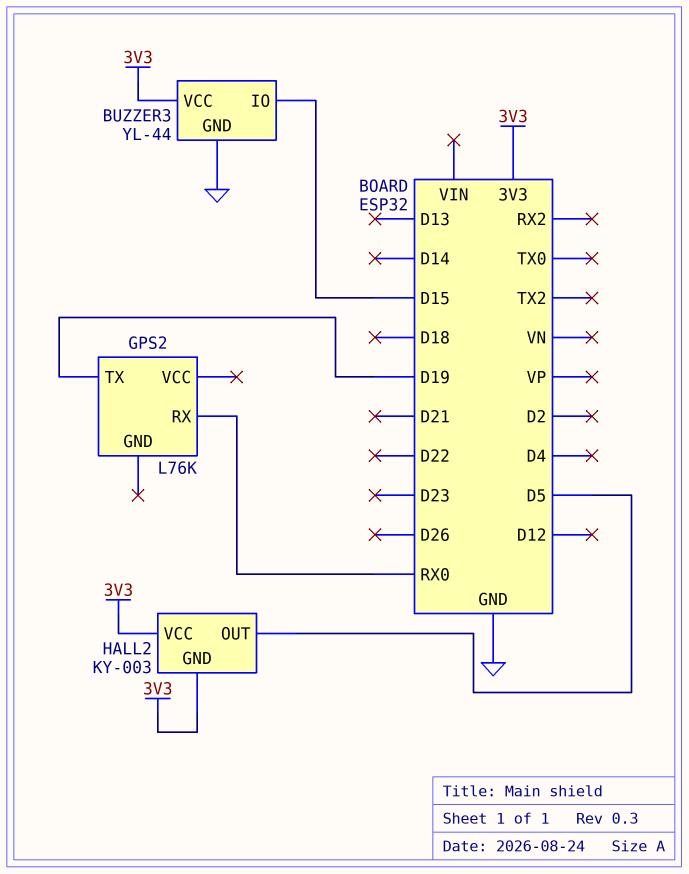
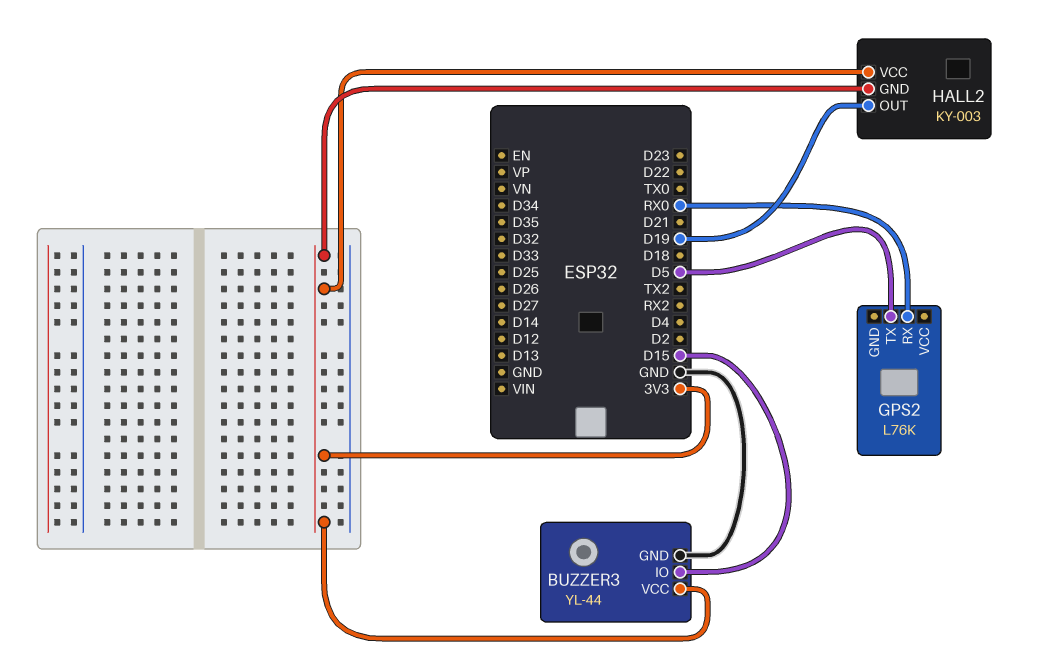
GPS2 pin TX: D19 -> D5
HALL2 pin OUT: D5 -> D19

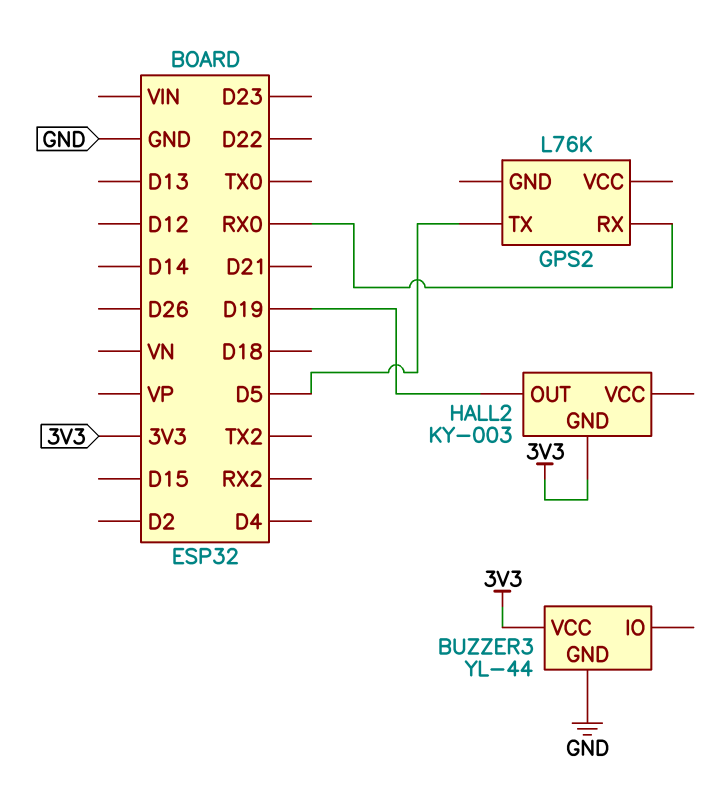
BUZZER3 pin IO: D15 -> none
HALL2 pin VCC: 3V3 -> none

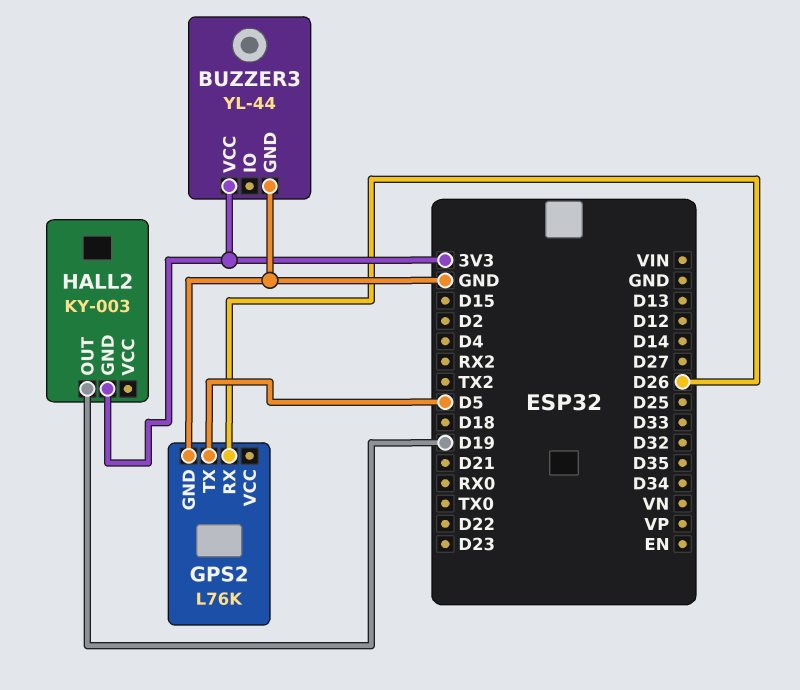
GPS2 pin GND: none -> GND
GPS2 pin RX: RX0 -> D26

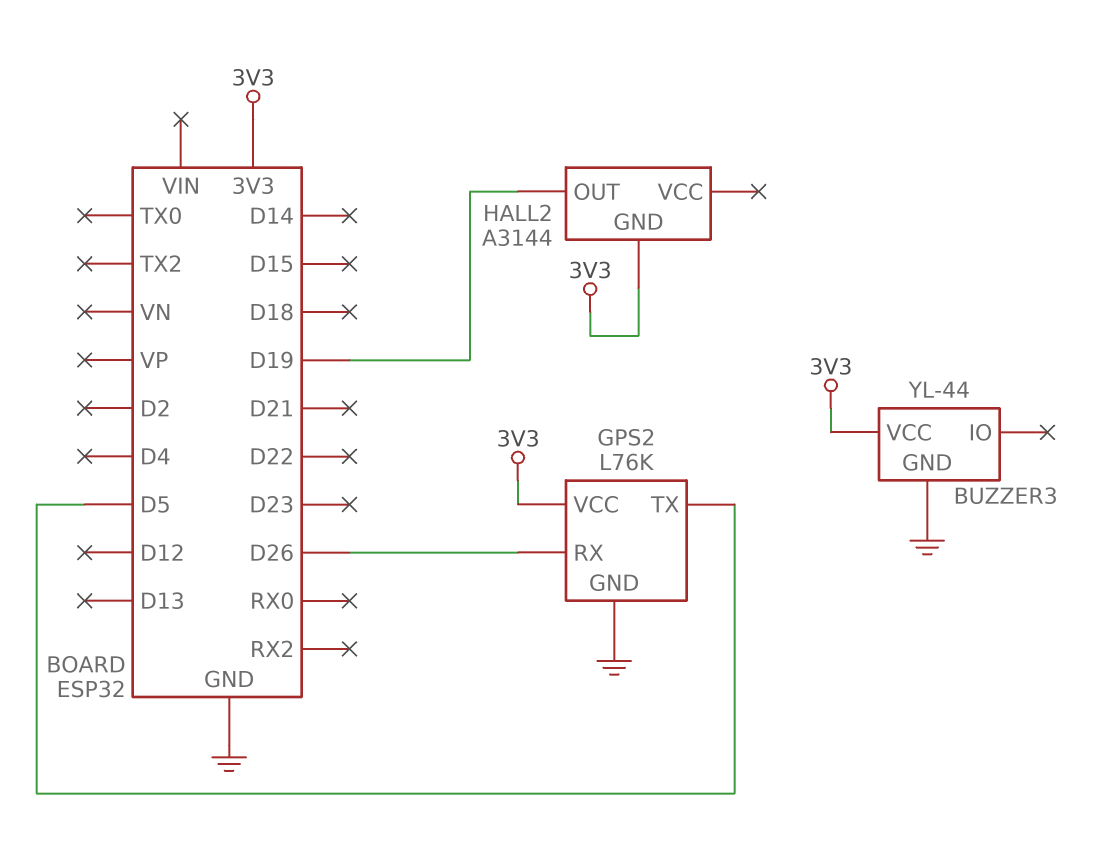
GPS2 pin VCC: none -> 3V3
HALL2: KY-003 -> A3144

